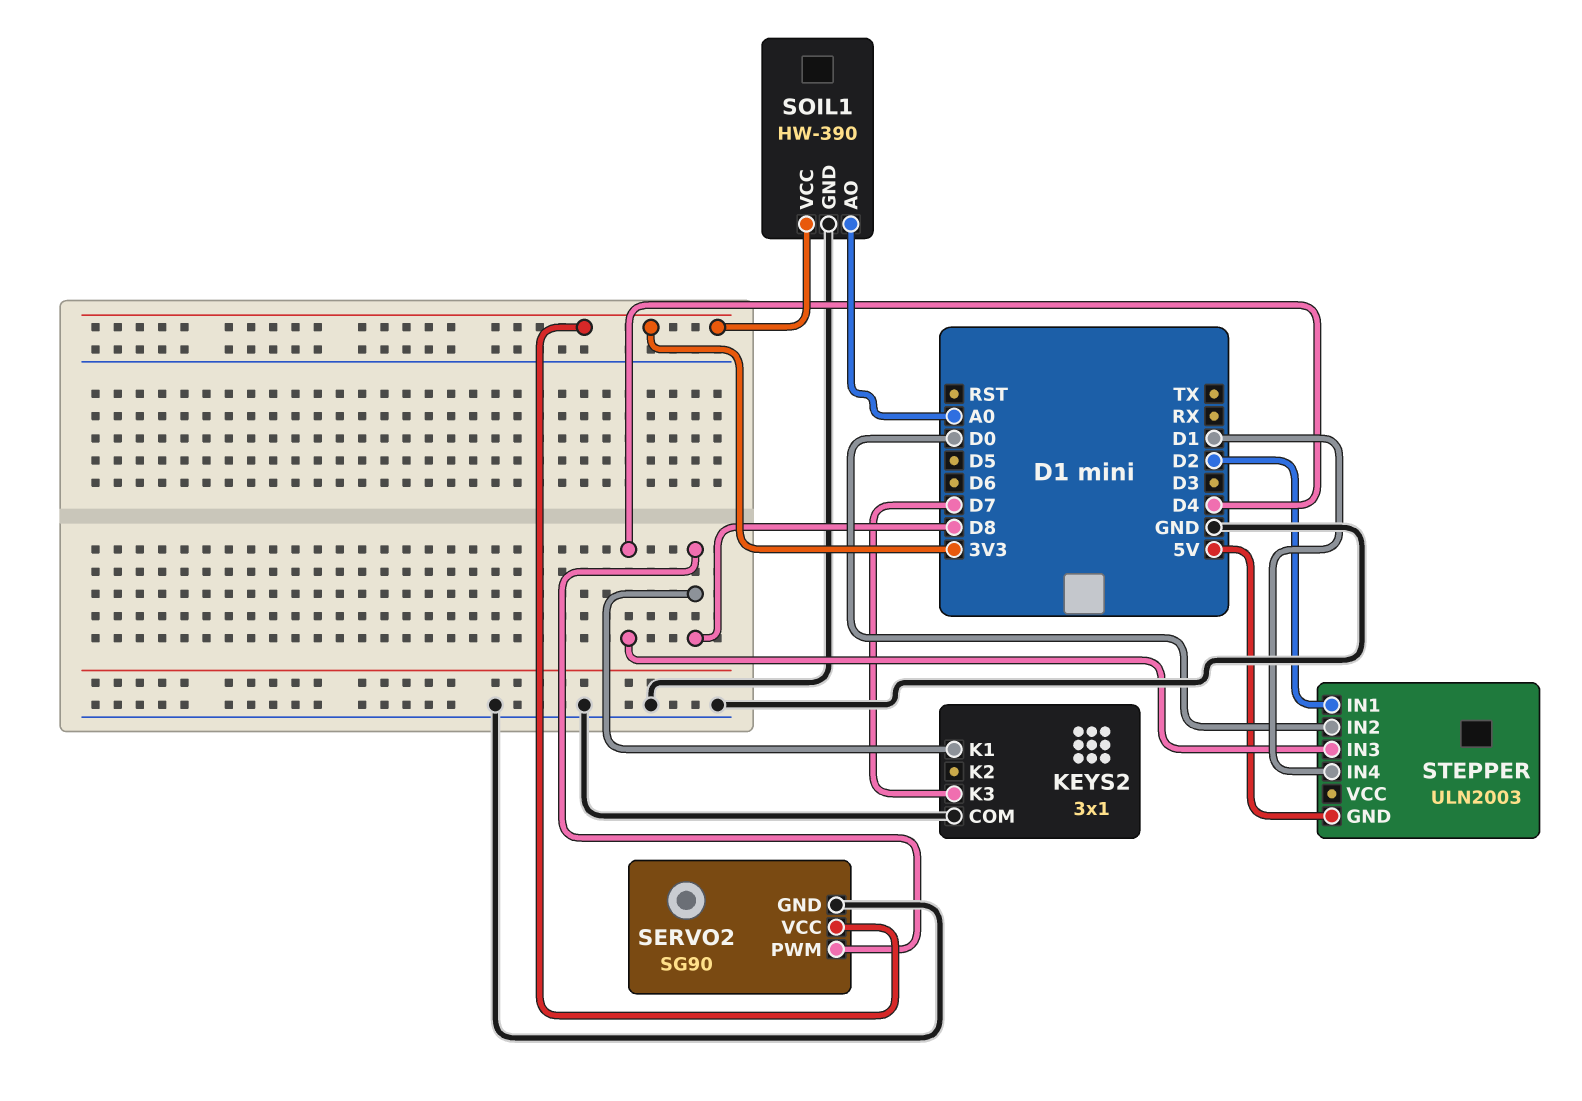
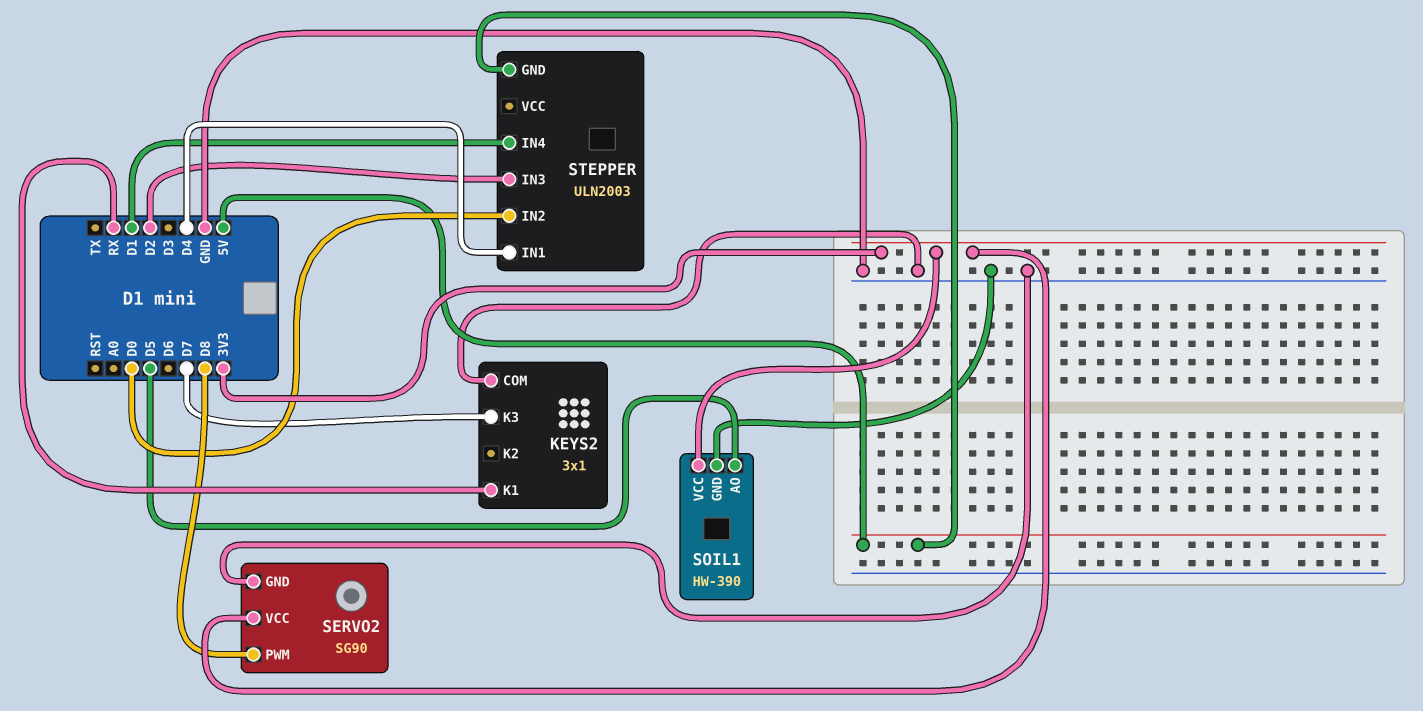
KEYS2 pin K1: D8 -> RX
SOIL1 pin AO: A0 -> D5
STEPPER pin IN1: D2 -> D4
STEPPER pin IN3: D4 -> D2

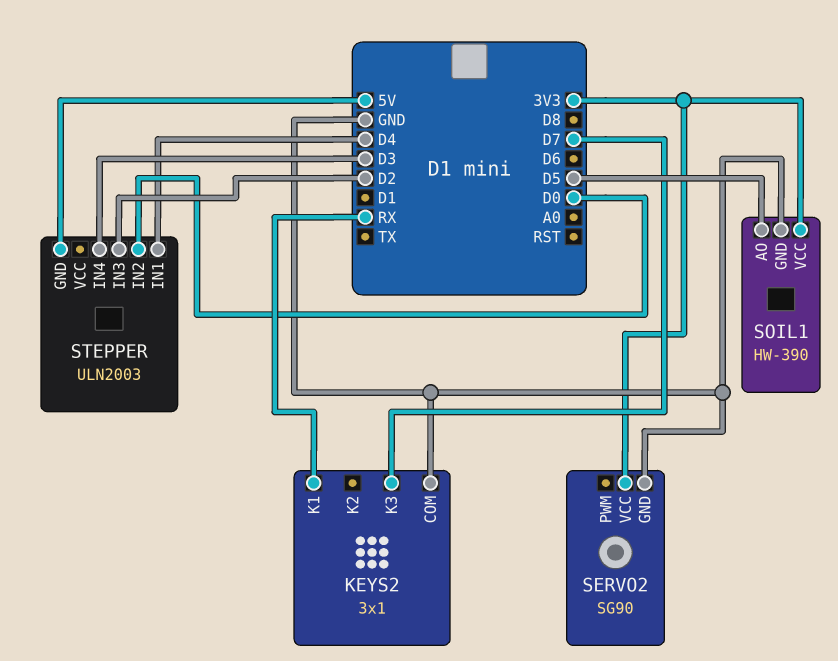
SERVO2 pin PWM: D8 -> none
STEPPER pin IN4: D1 -> D3

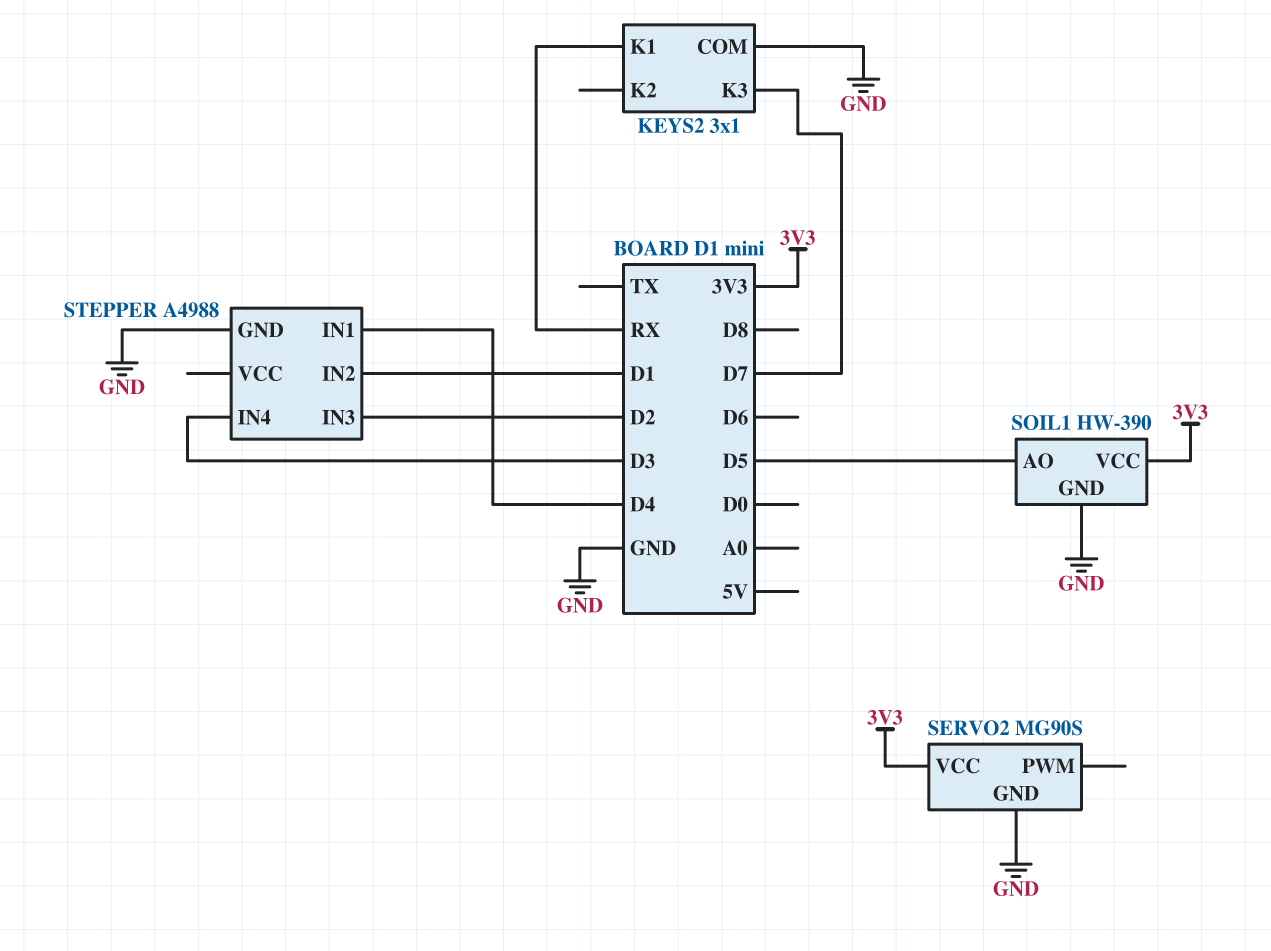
SERVO2: SG90 -> MG90S
STEPPER: ULN2003 -> A4988
STEPPER pin GND: 5V -> GND
STEPPER pin IN2: D0 -> D1

